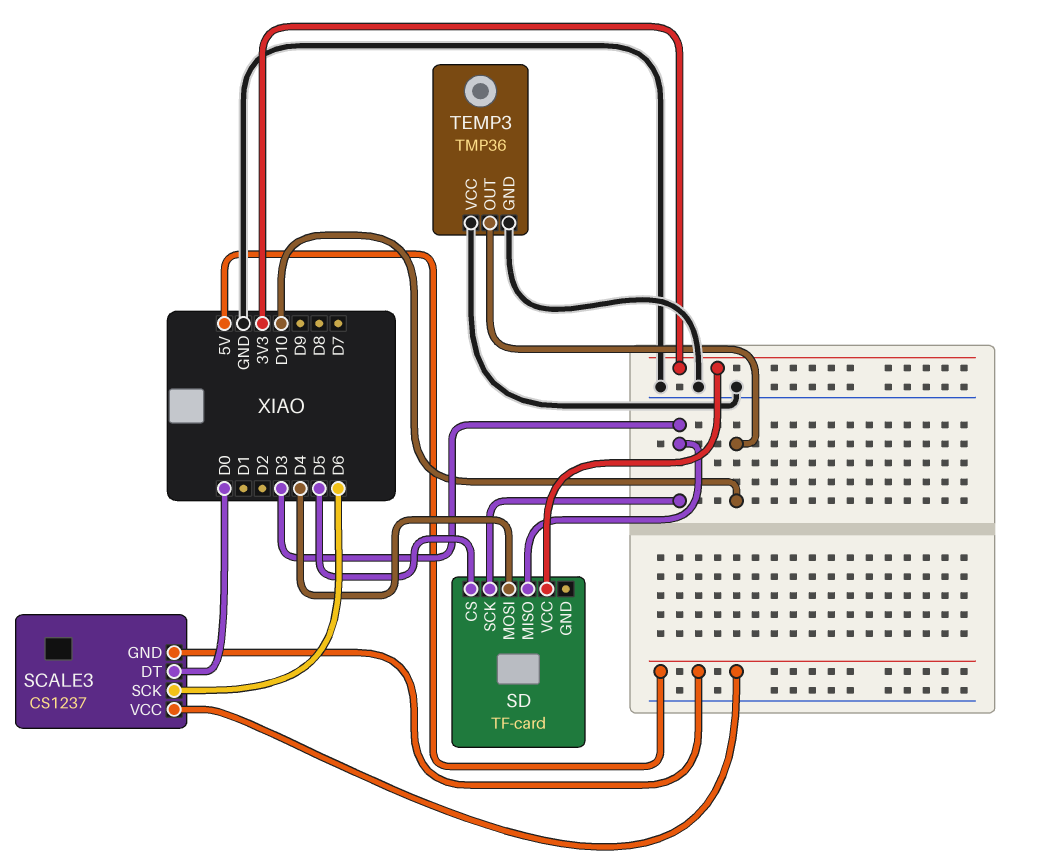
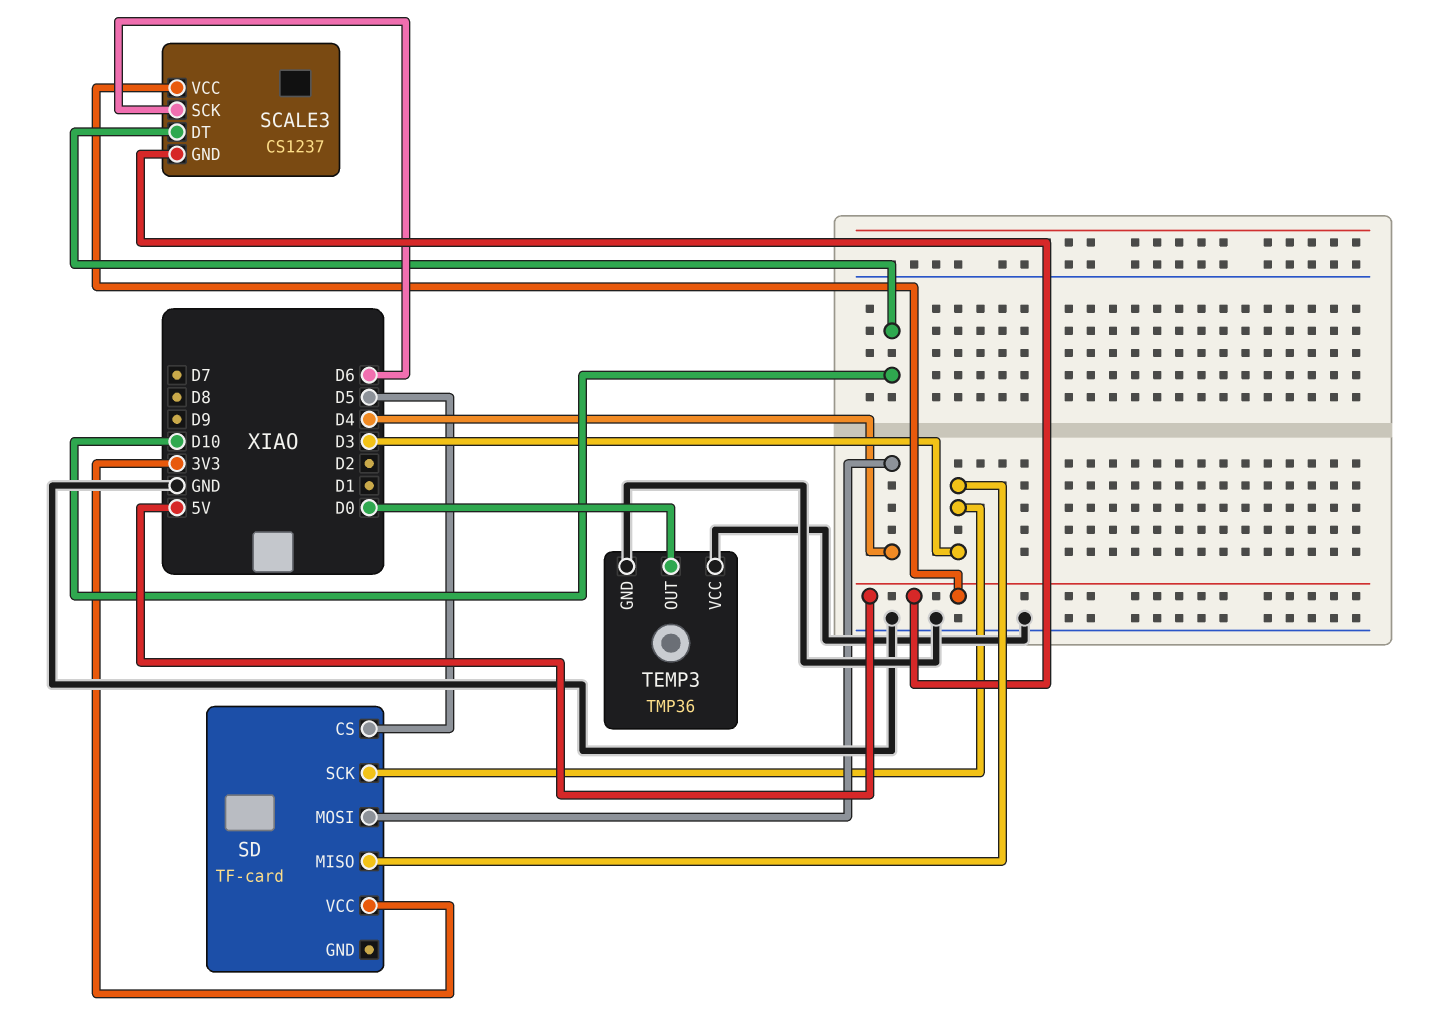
SCALE3 pin DT: D0 -> D10
TEMP3 pin OUT: D10 -> D0

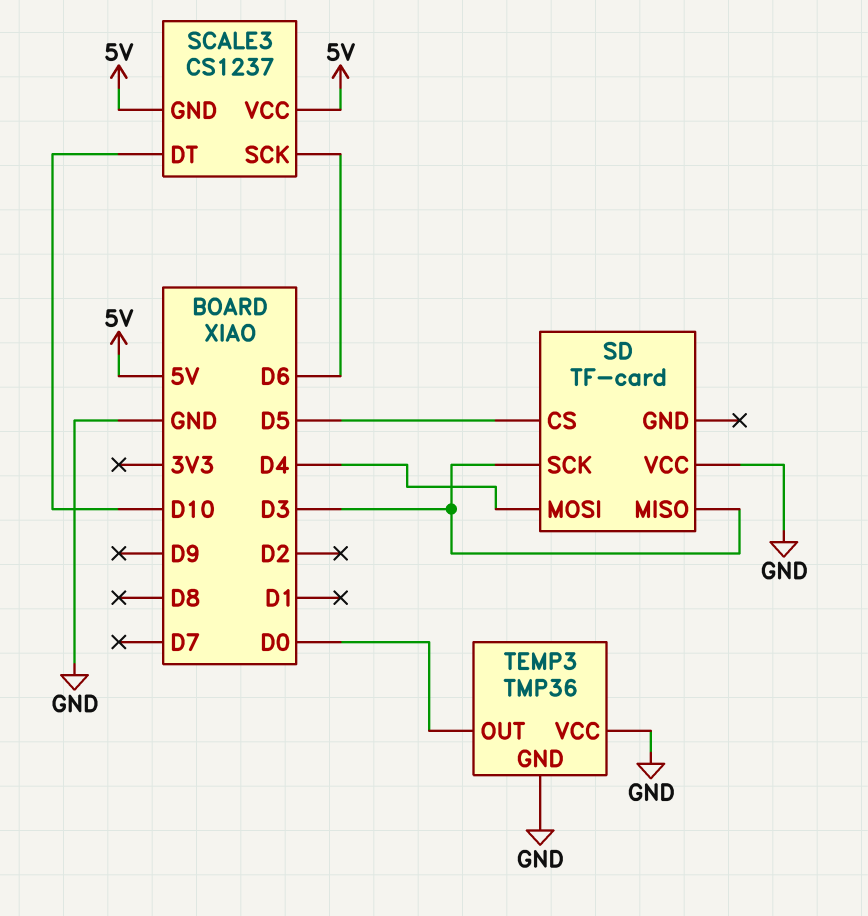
SD pin VCC: 3V3 -> GND

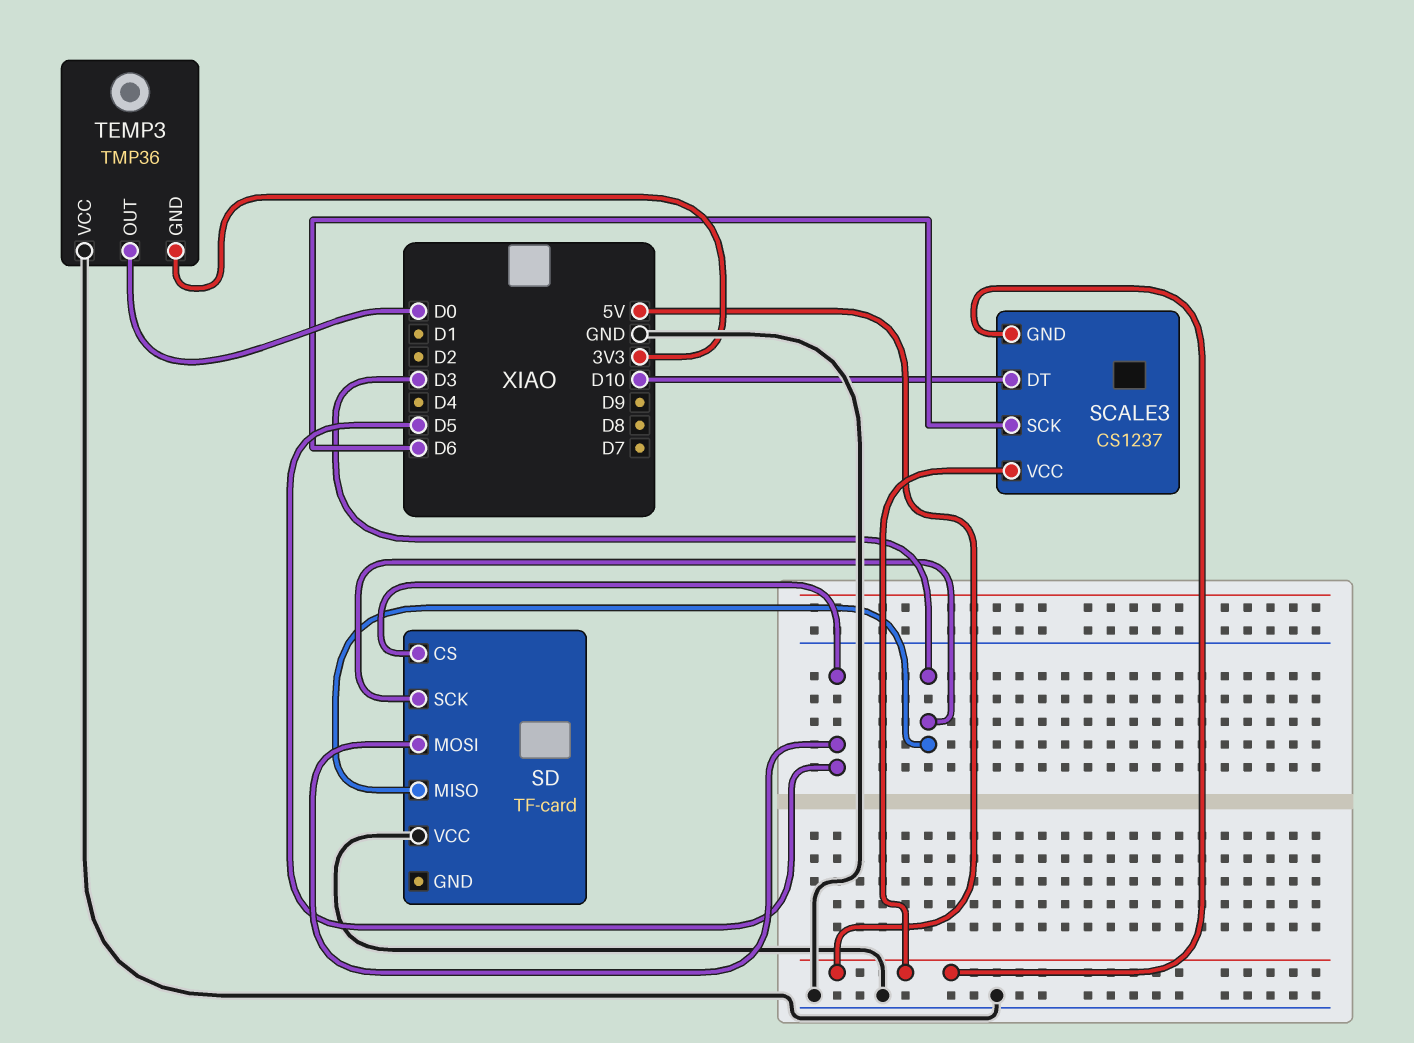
SD pin MOSI: D4 -> D5
TEMP3 pin GND: GND -> 3V3

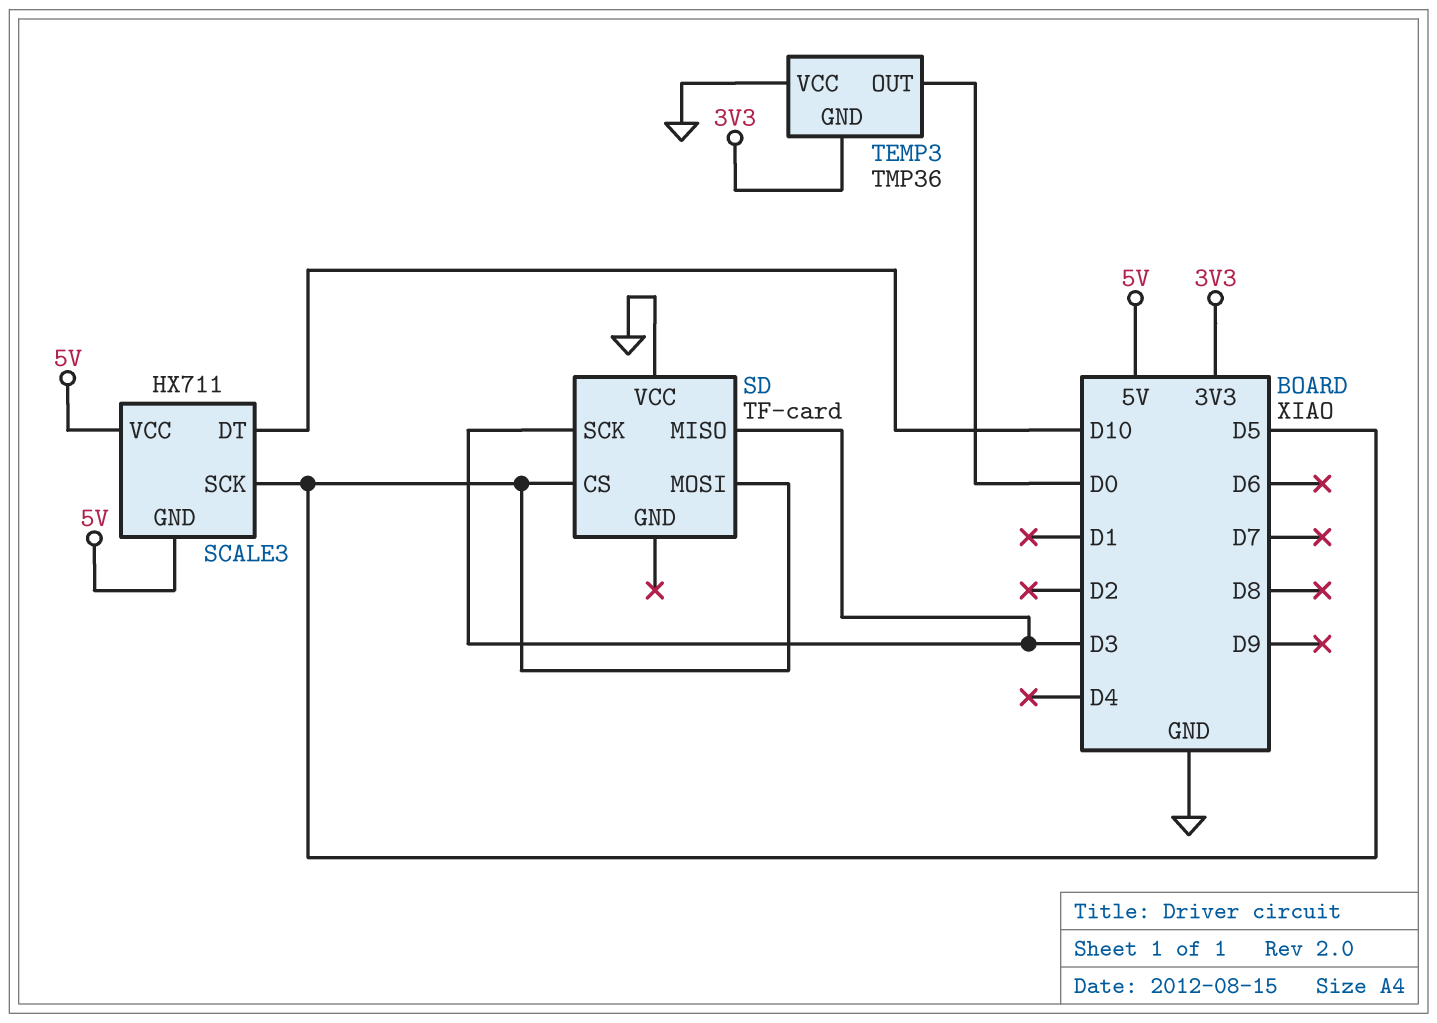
SCALE3: CS1237 -> HX711
SCALE3 pin SCK: D6 -> D5

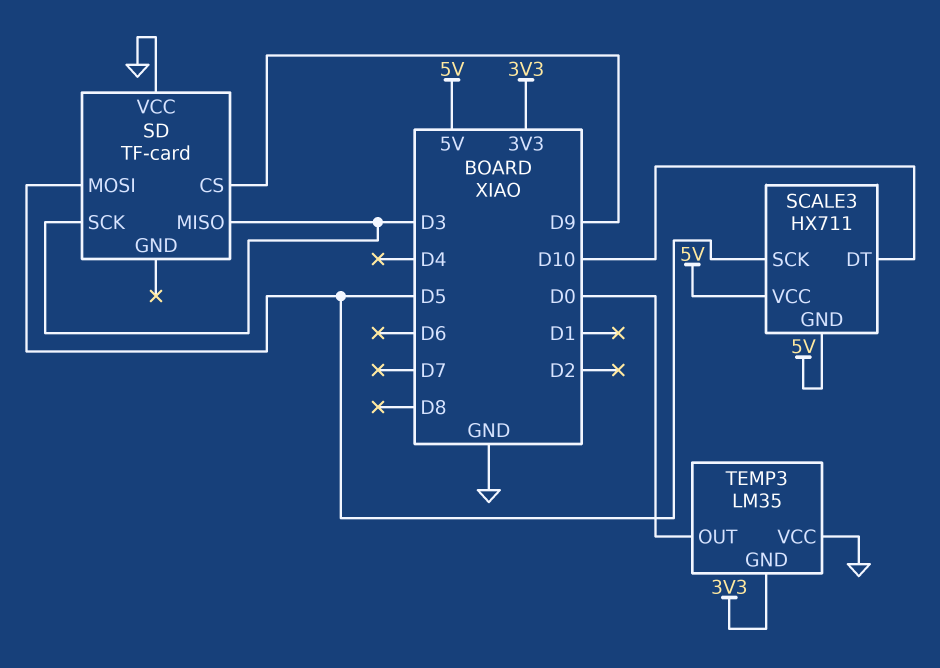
SD pin CS: D5 -> D9
TEMP3: TMP36 -> LM35

